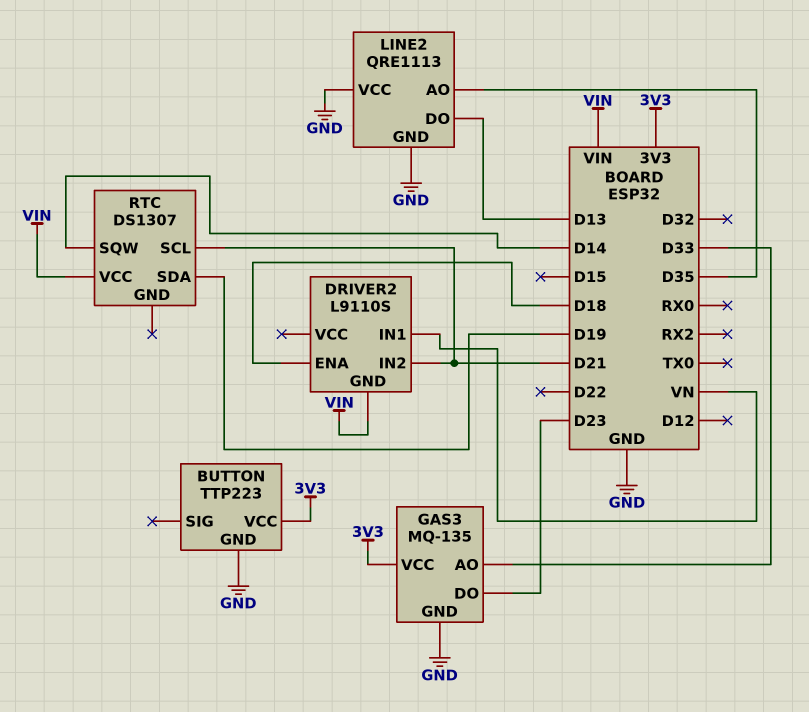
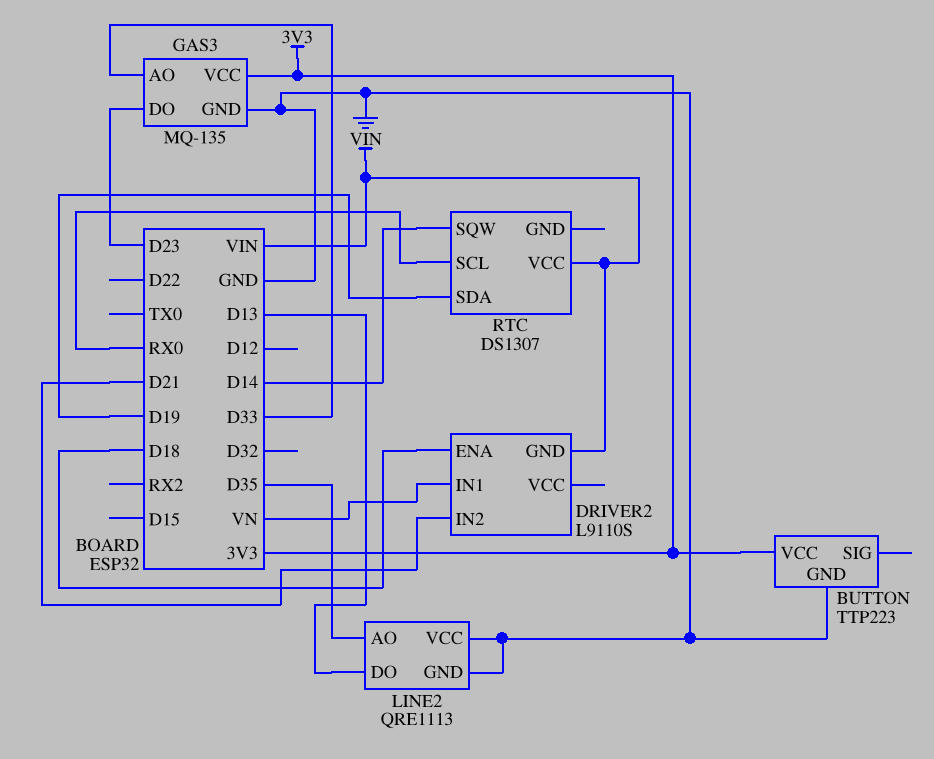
RTC pin SCL: D21 -> RX0

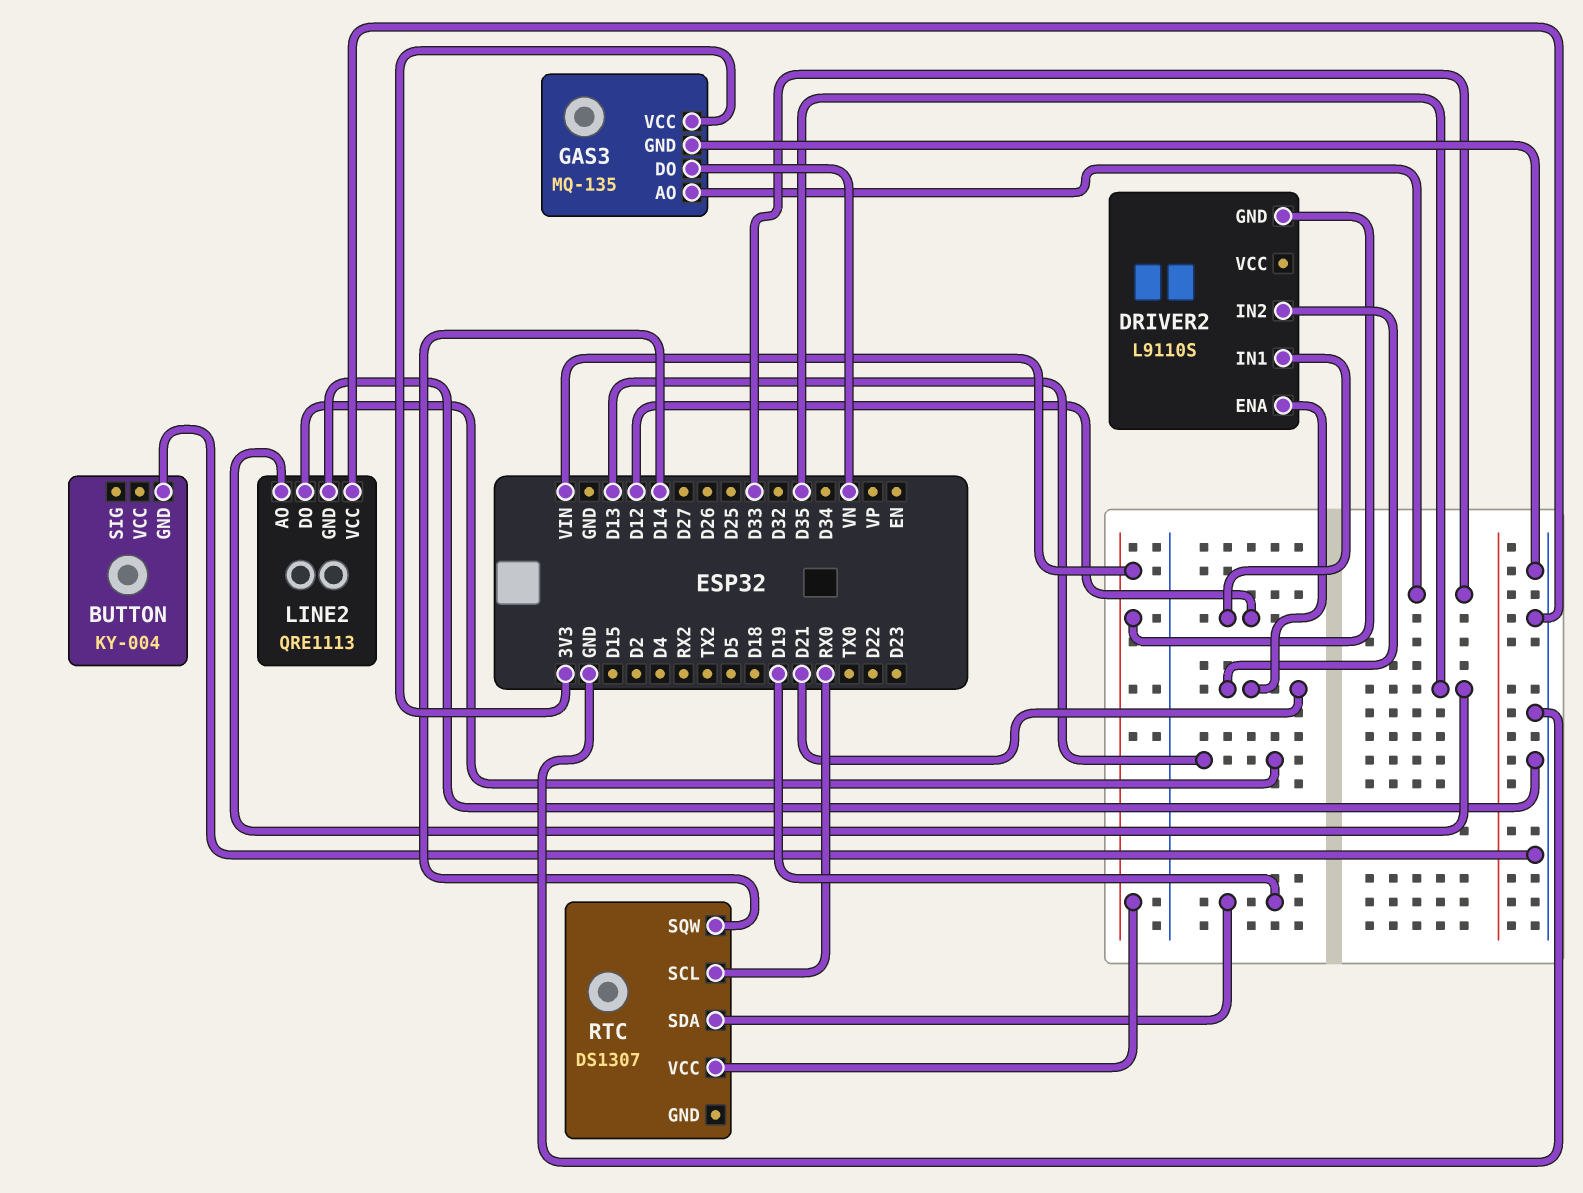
BUTTON: TTP223 -> KY-004
BUTTON pin VCC: 3V3 -> none
DRIVER2 pin ENA: D18 -> D21
DRIVER2 pin IN1: VN -> D12
GAS3 pin DO: D23 -> VN

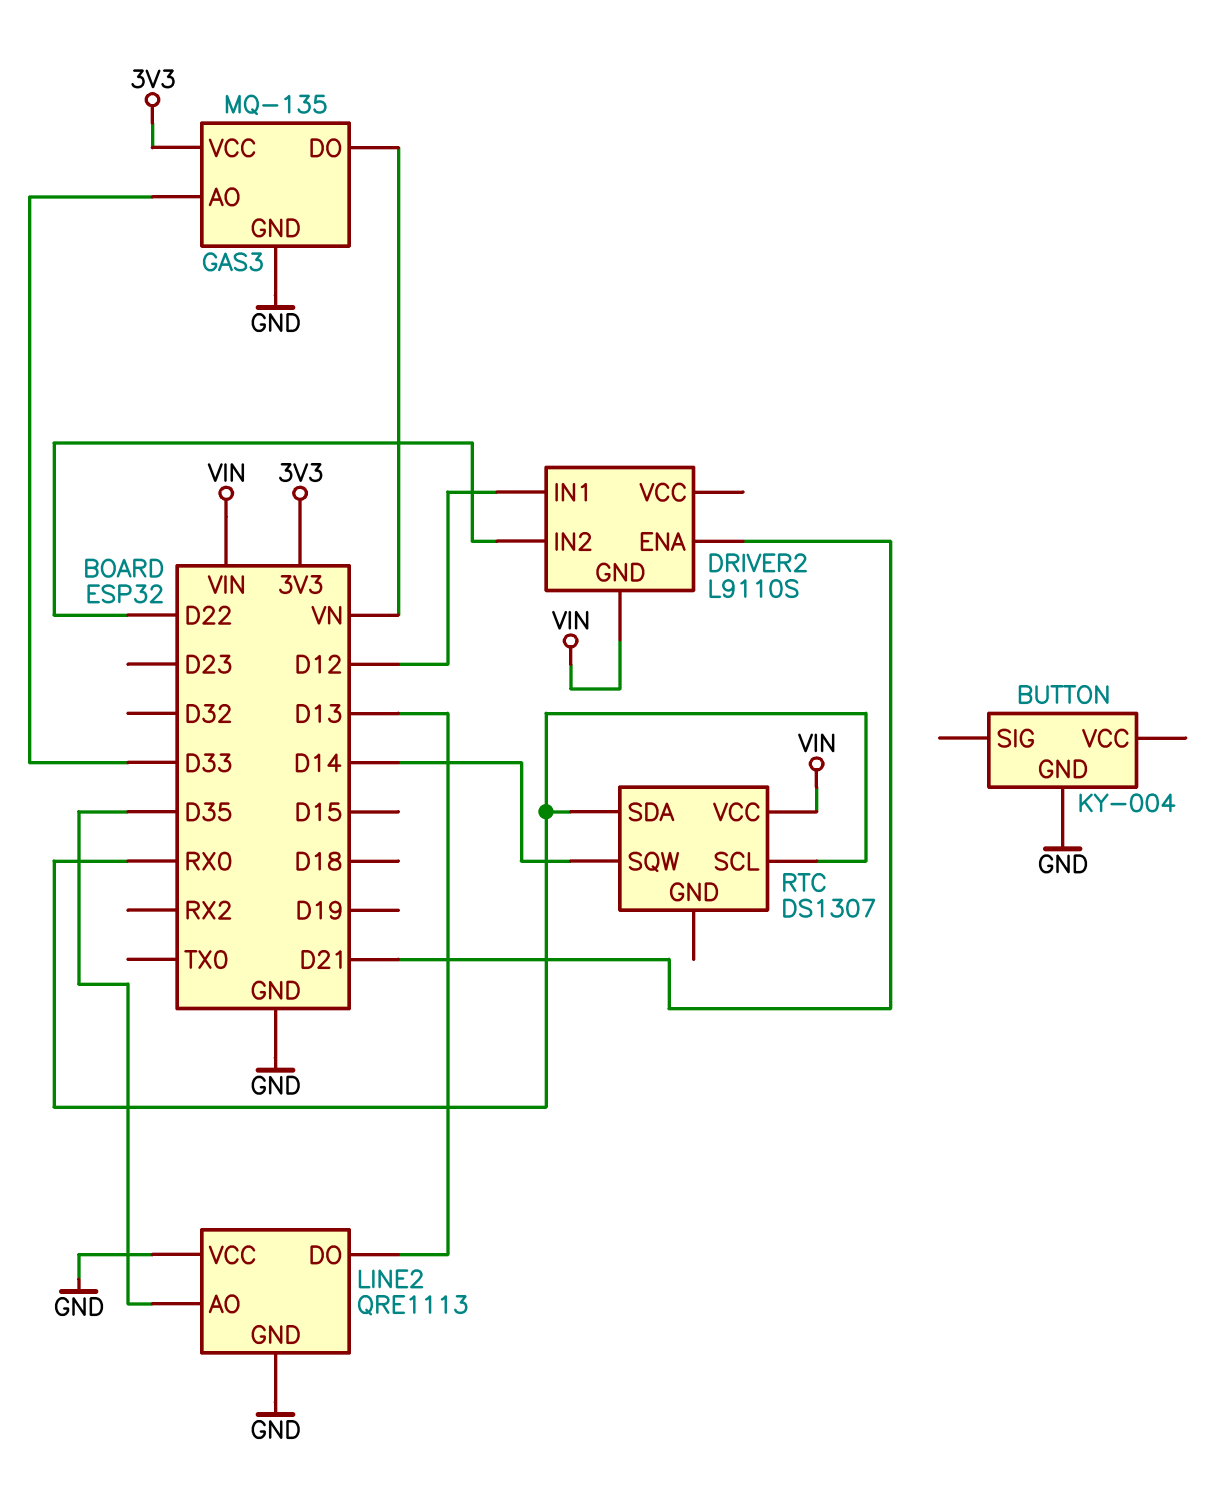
DRIVER2 pin IN2: D21 -> D22
RTC pin SDA: D19 -> RX0

